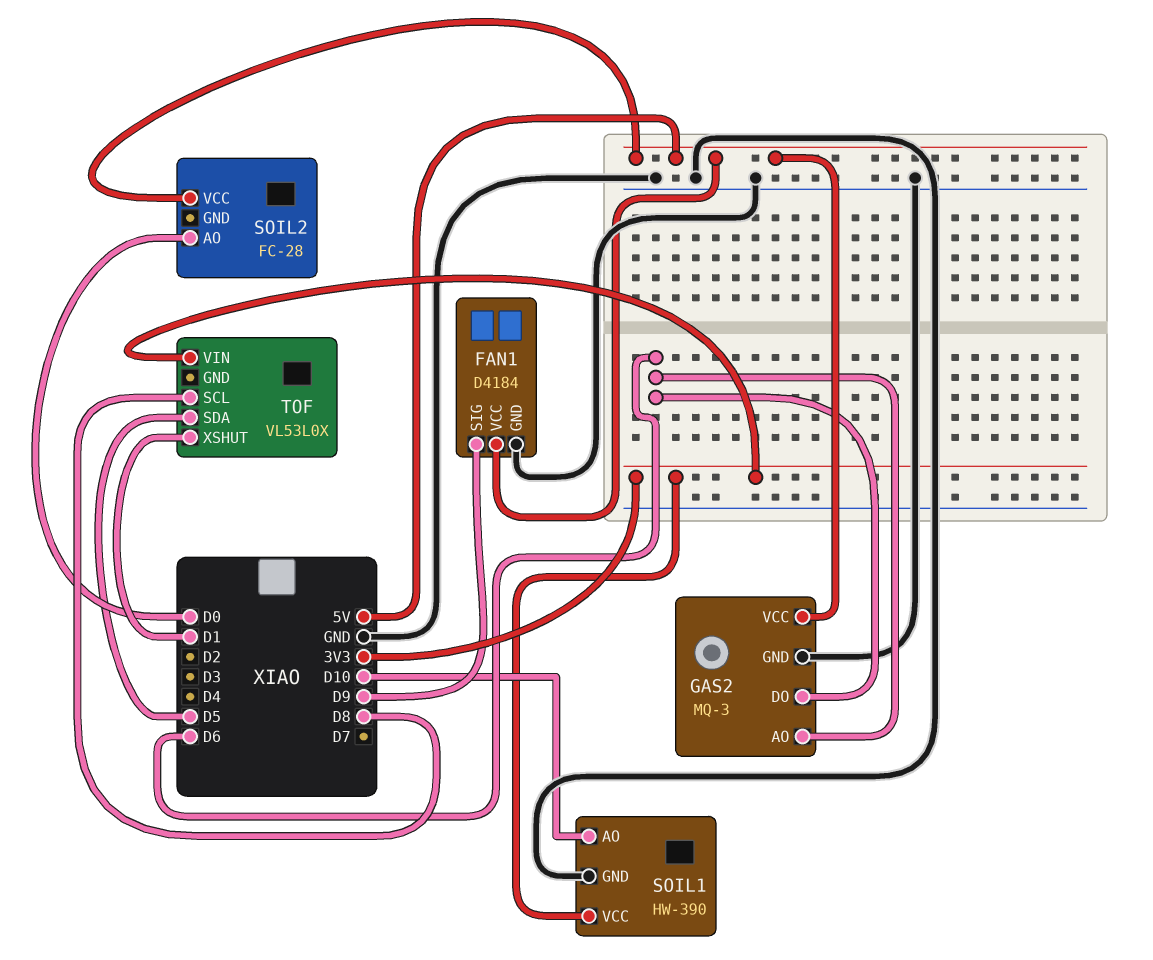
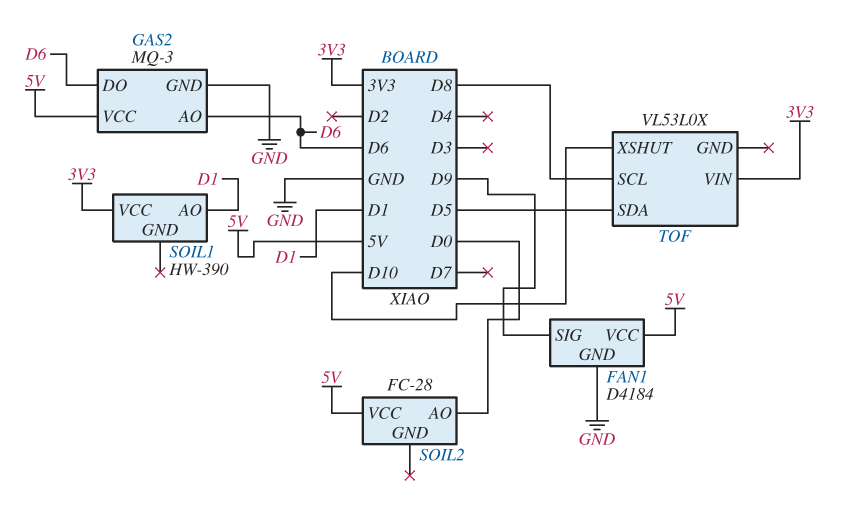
SOIL1 pin AO: D10 -> D1
SOIL1 pin GND: GND -> none
TOF pin XSHUT: D1 -> D10

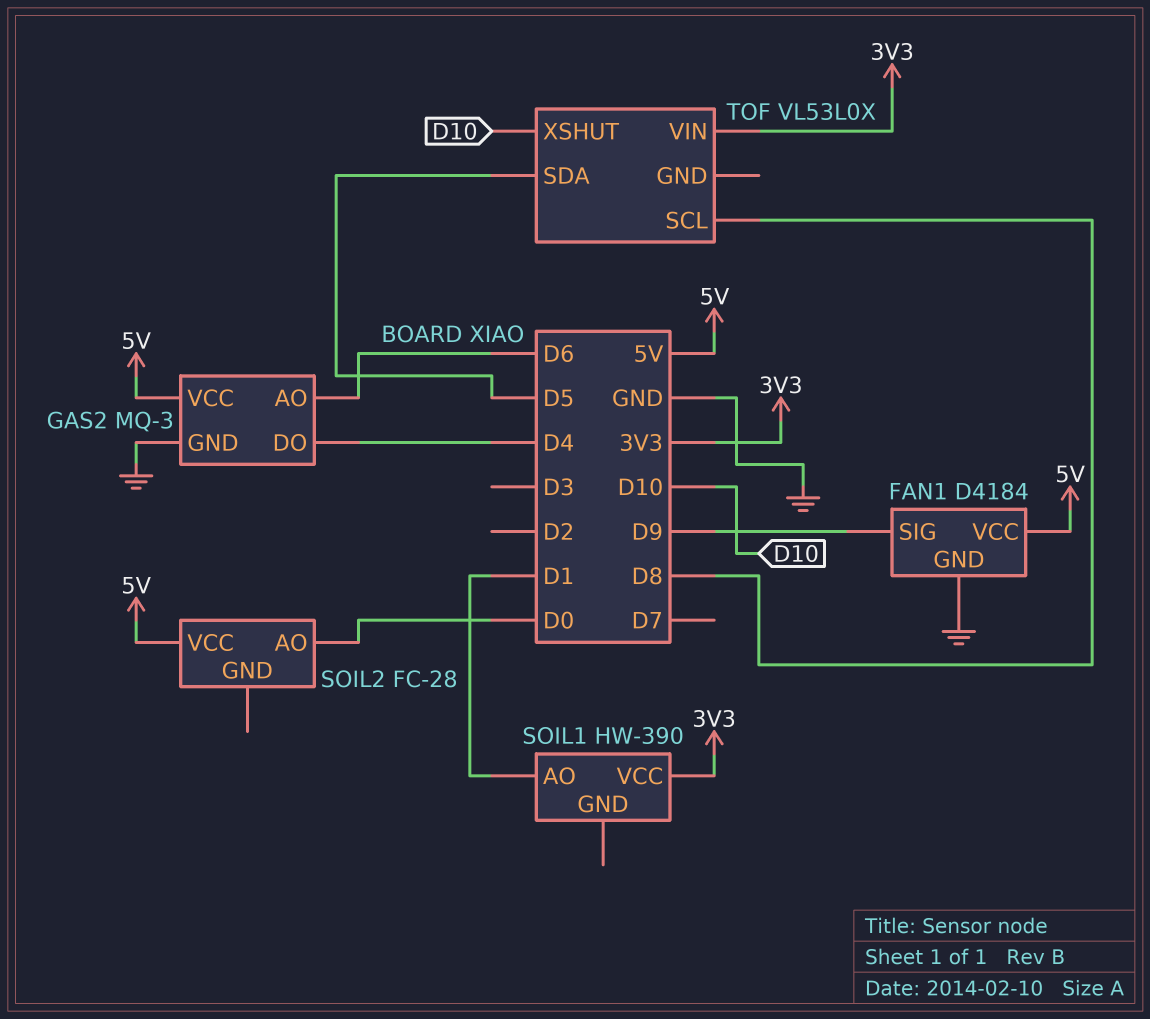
GAS2 pin DO: D6 -> D4

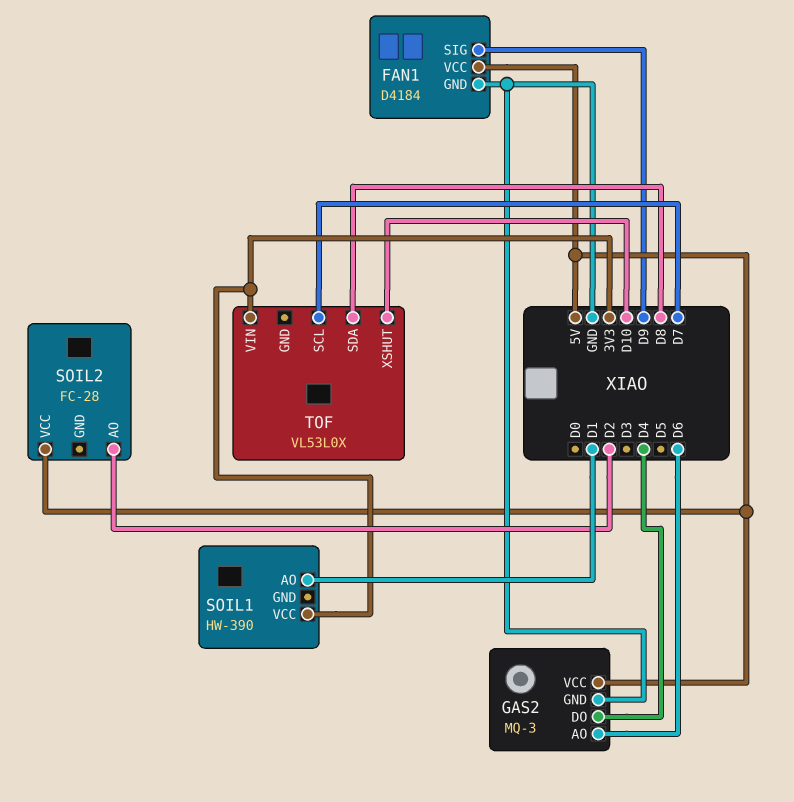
SOIL2 pin AO: D0 -> D2
TOF pin SCL: D8 -> D7
TOF pin SDA: D5 -> D8

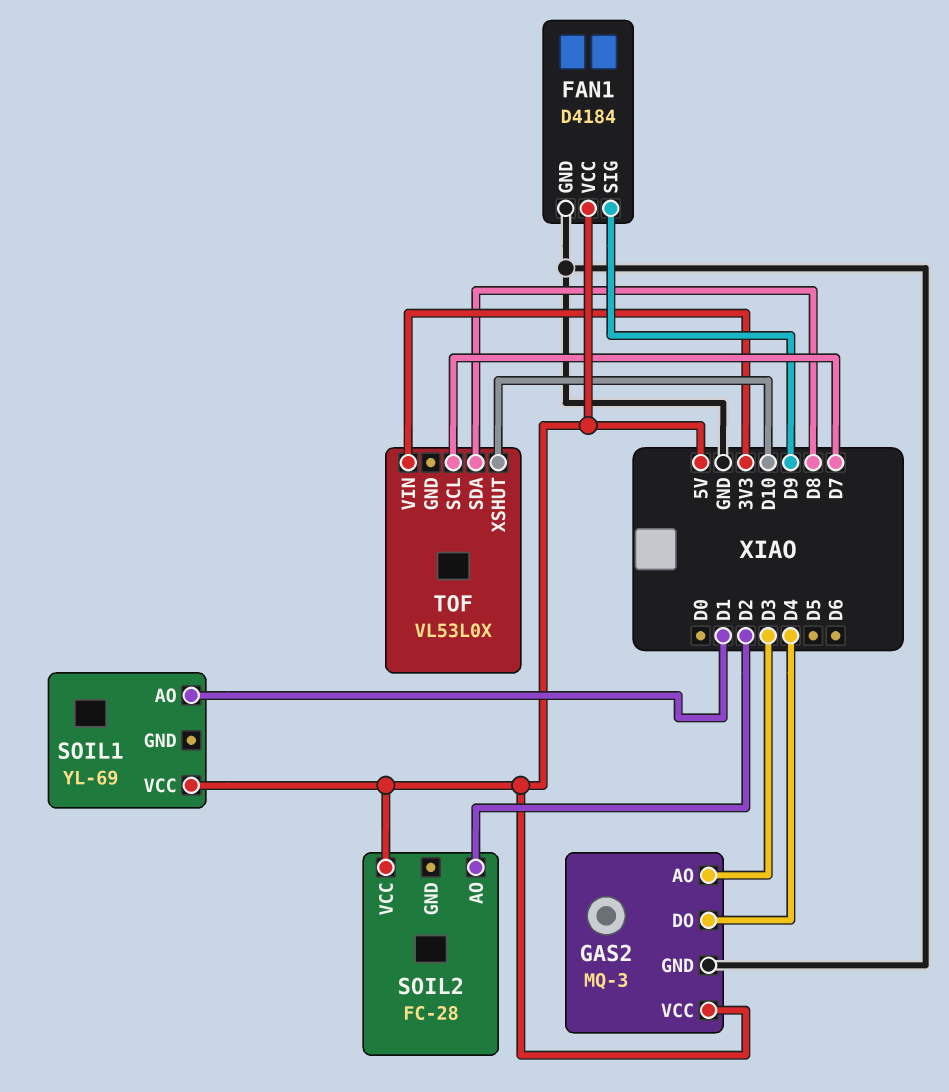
GAS2 pin AO: D6 -> D3
SOIL1: HW-390 -> YL-69
SOIL1 pin VCC: 3V3 -> 5V

